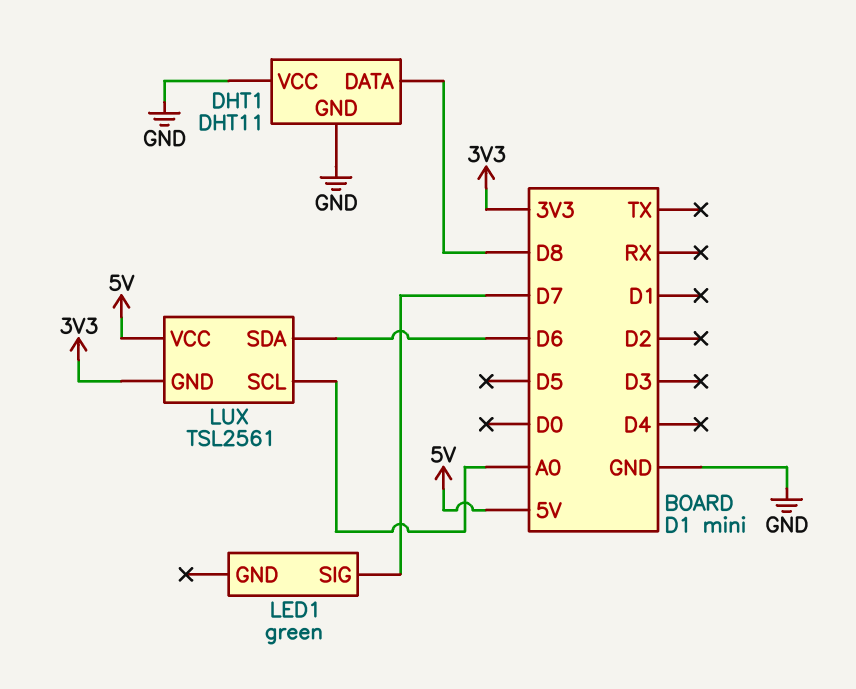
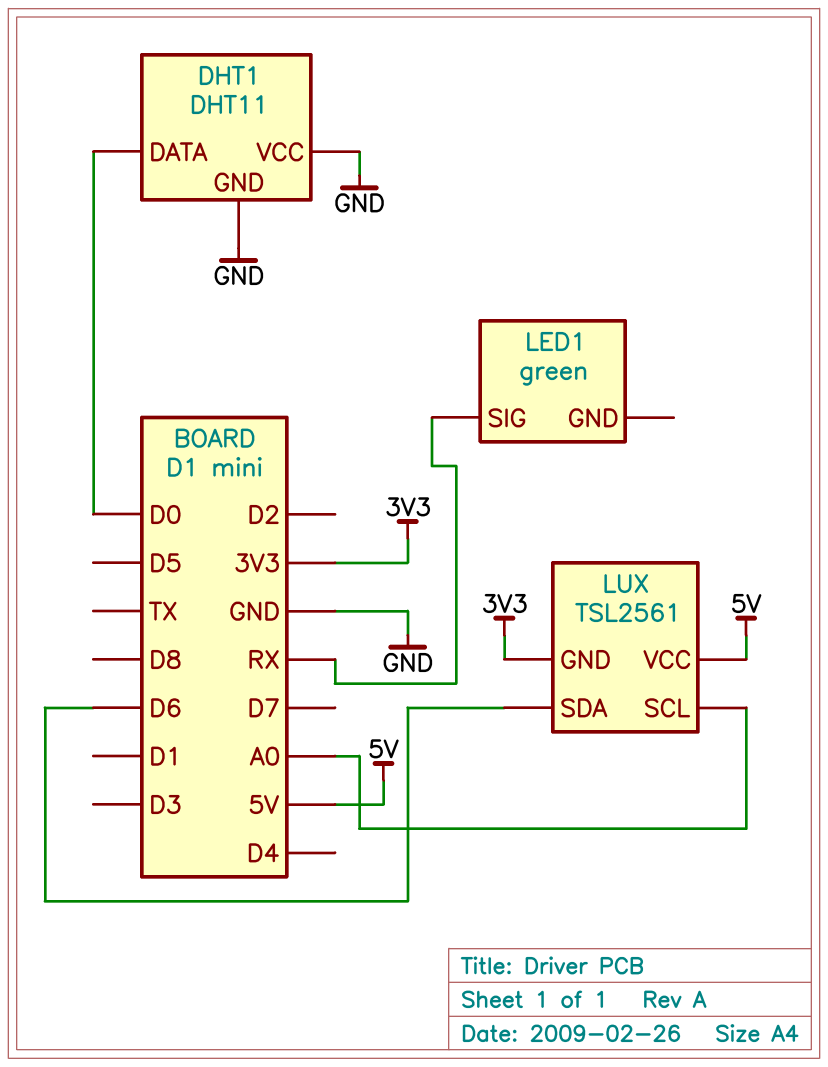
DHT1 pin DATA: D8 -> D0
LED1 pin SIG: D7 -> RX

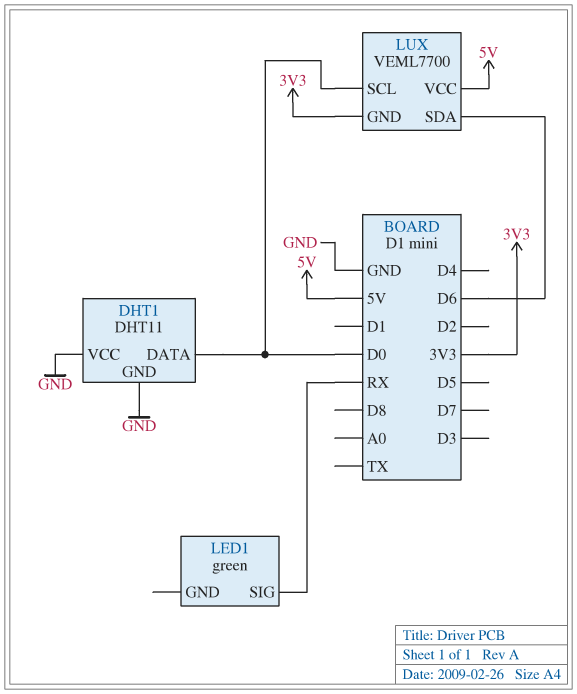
LUX: TSL2561 -> VEML7700
LUX pin SCL: A0 -> D0

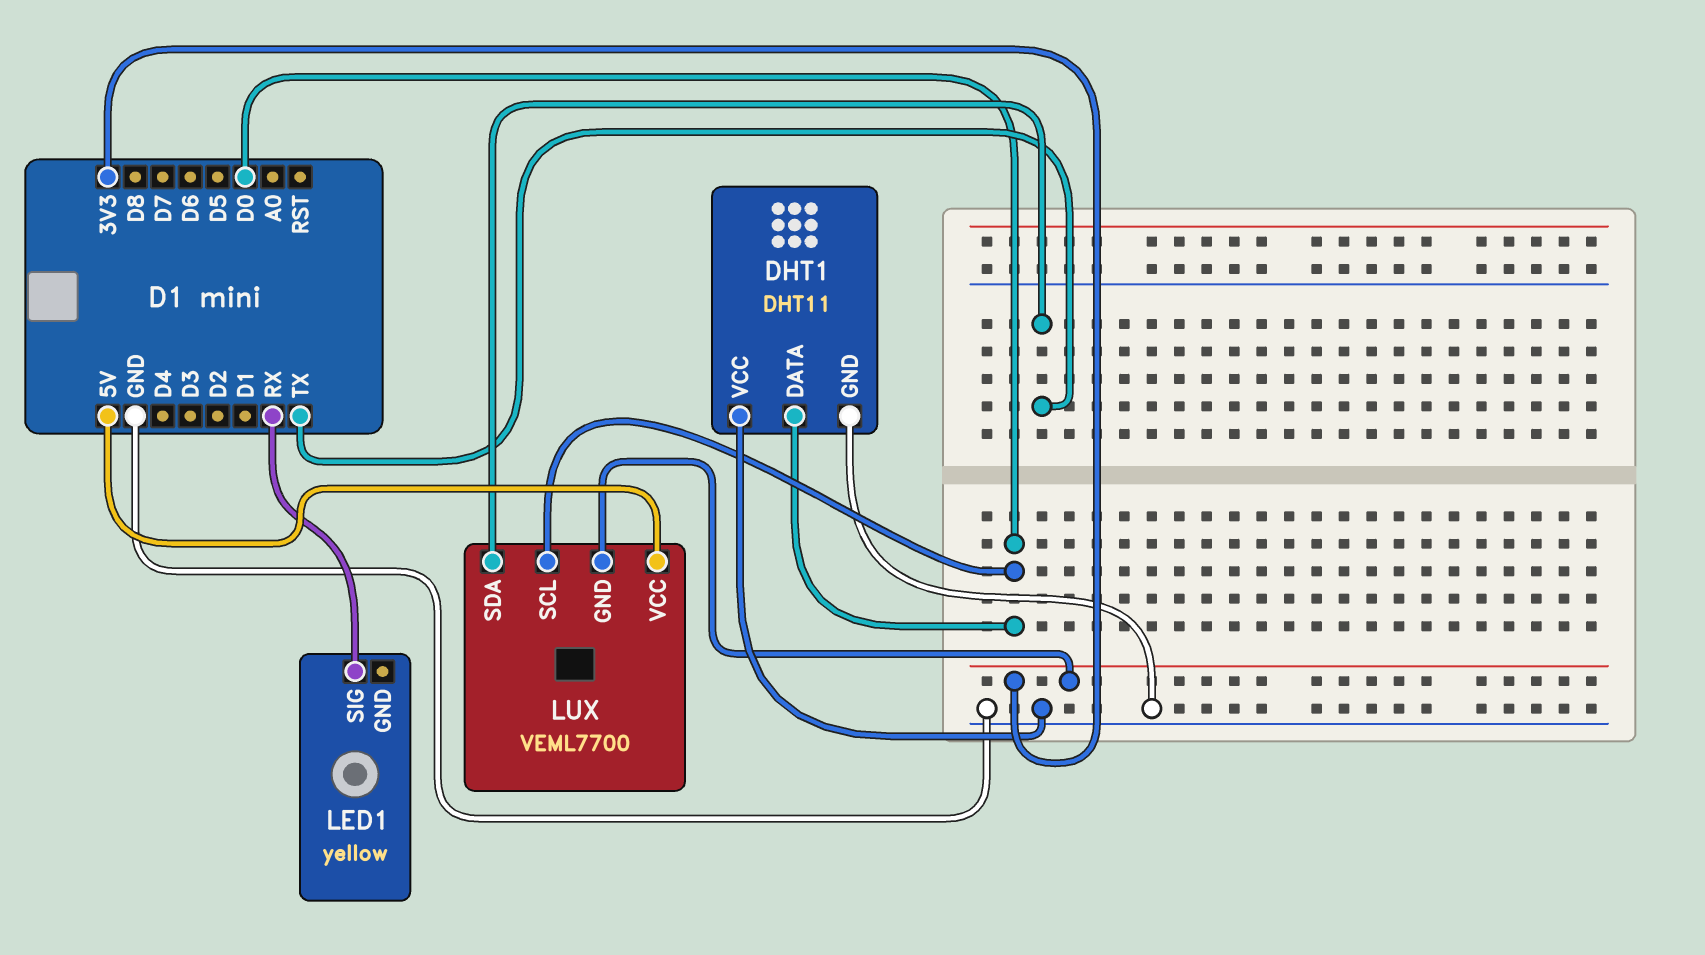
LED1: green -> yellow
LUX pin SDA: D6 -> TX

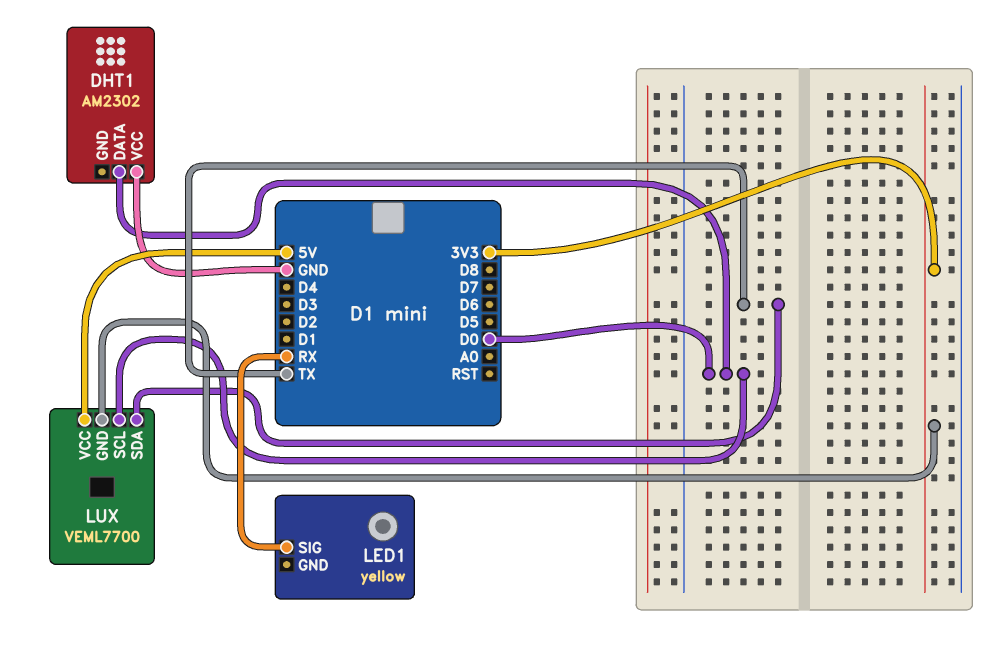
DHT1: DHT11 -> AM2302
DHT1 pin GND: GND -> none

